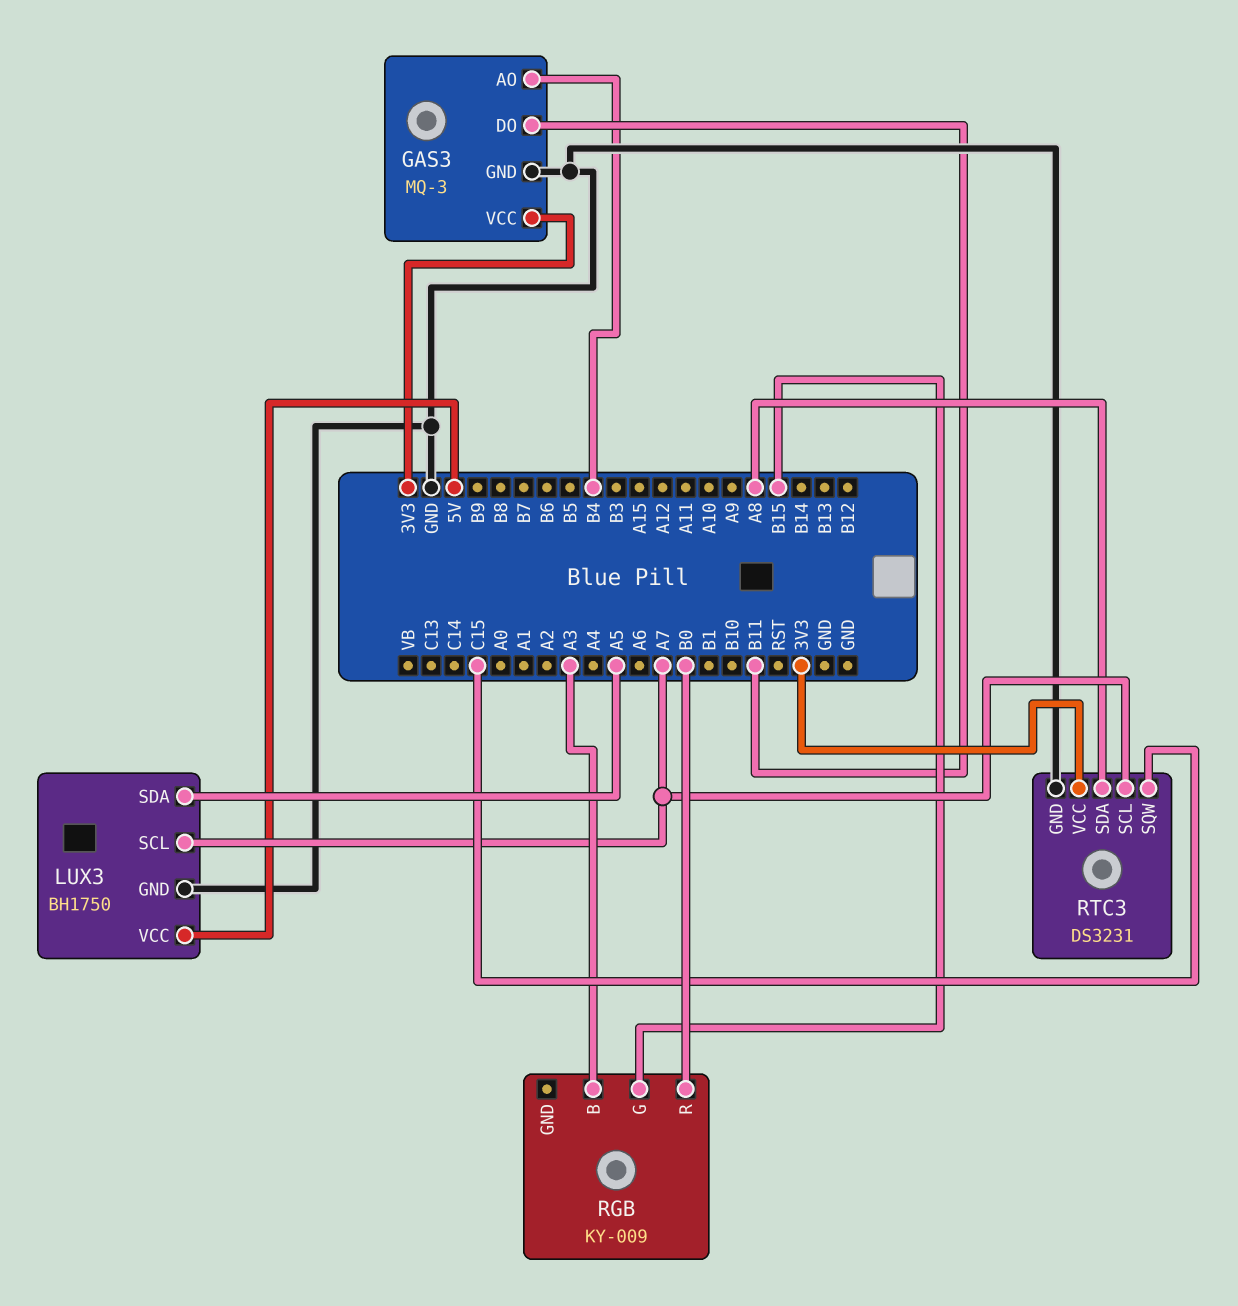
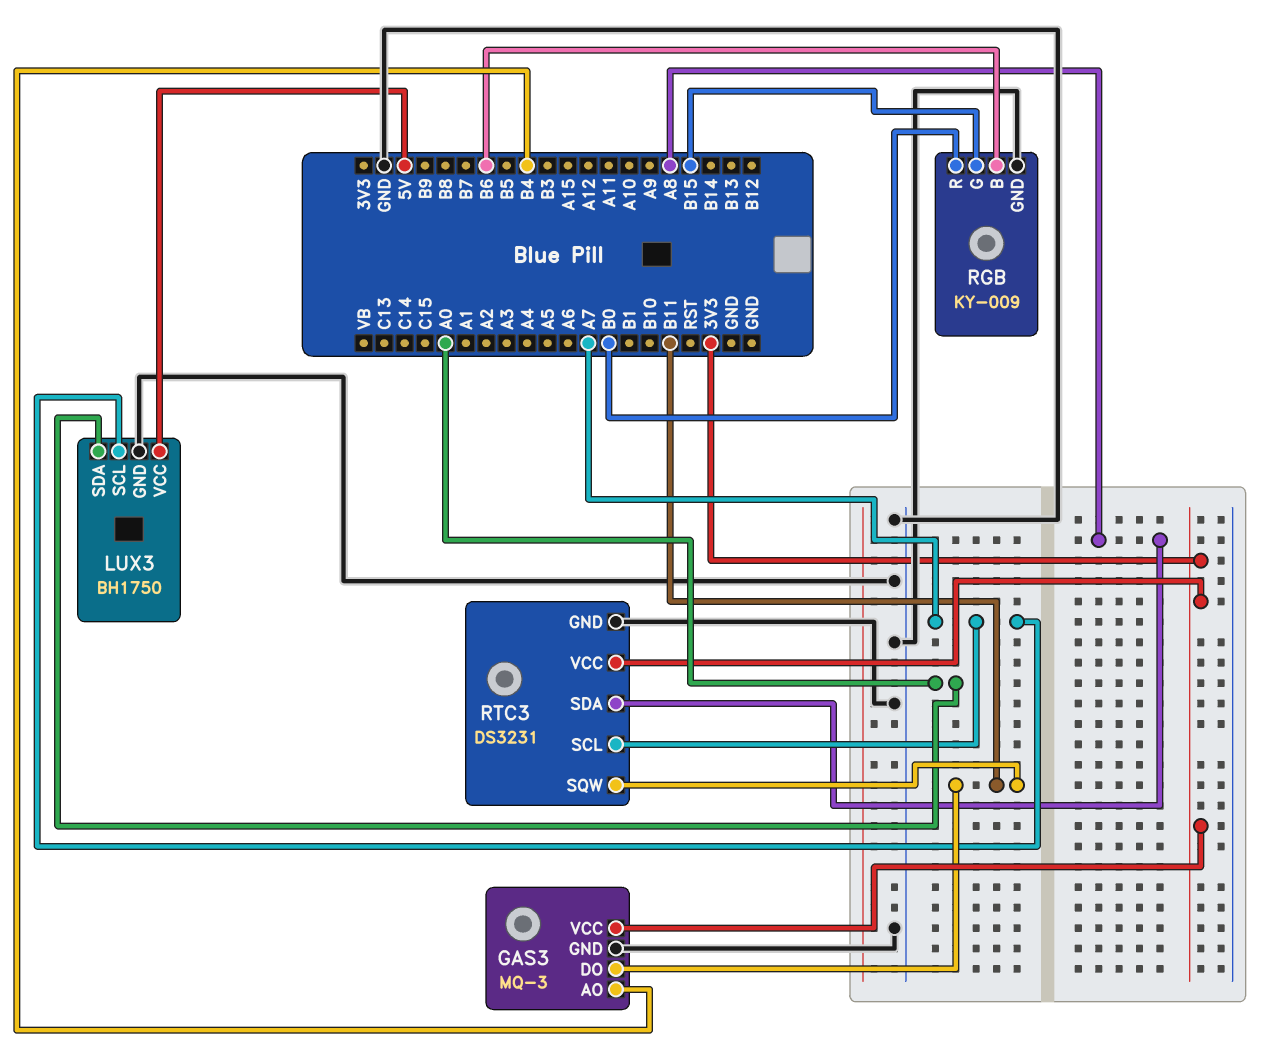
LUX3 pin SDA: A5 -> A0
RGB pin B: A3 -> B6
RGB pin GND: none -> GND
RTC3 pin SQW: C15 -> B11

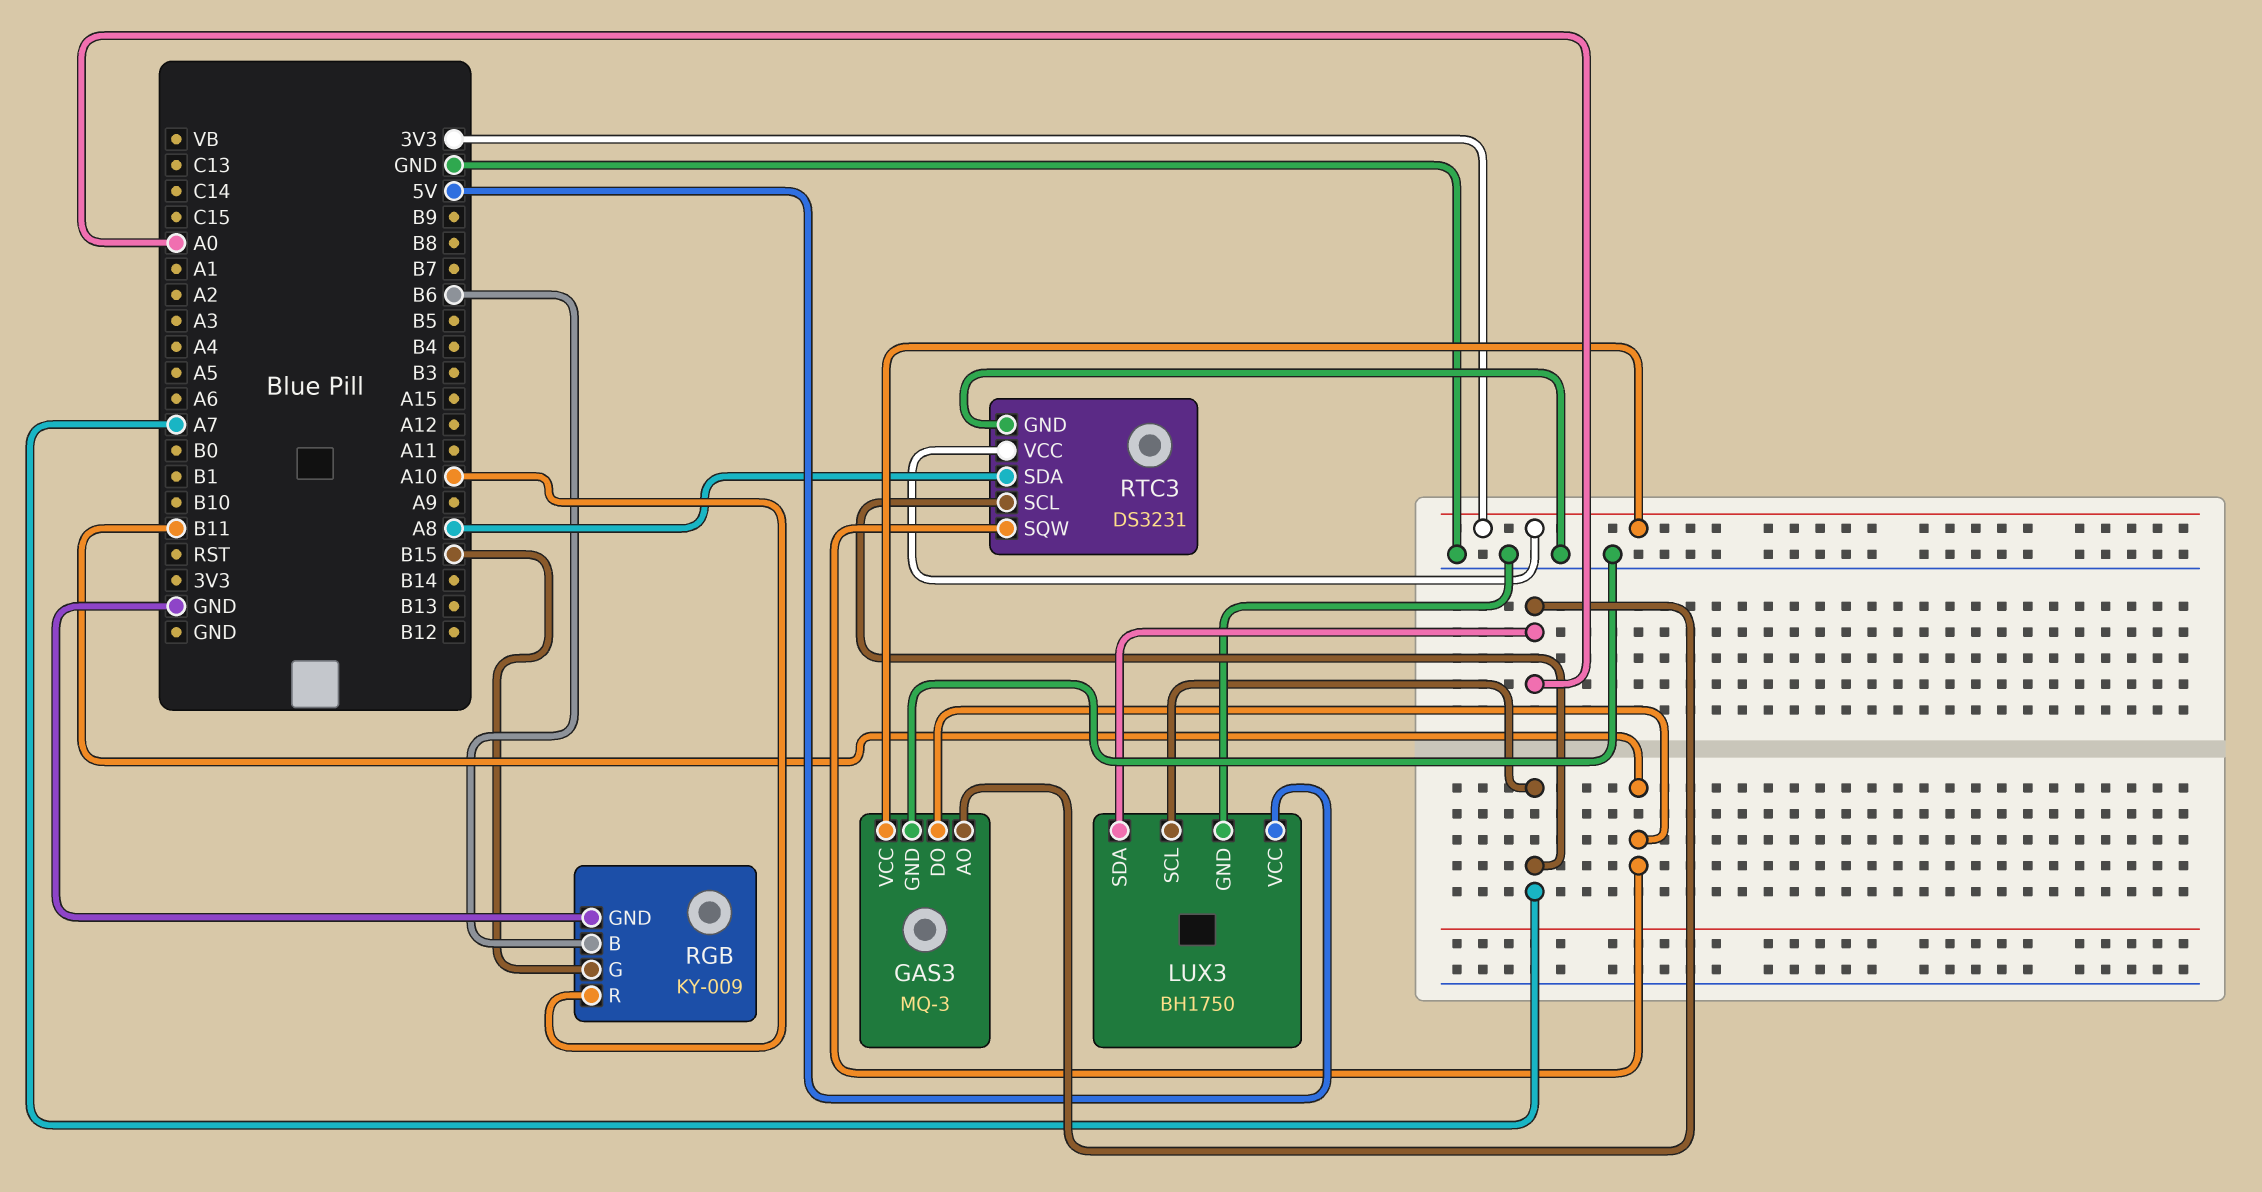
GAS3 pin AO: B4 -> A0
RGB pin R: B0 -> A10

